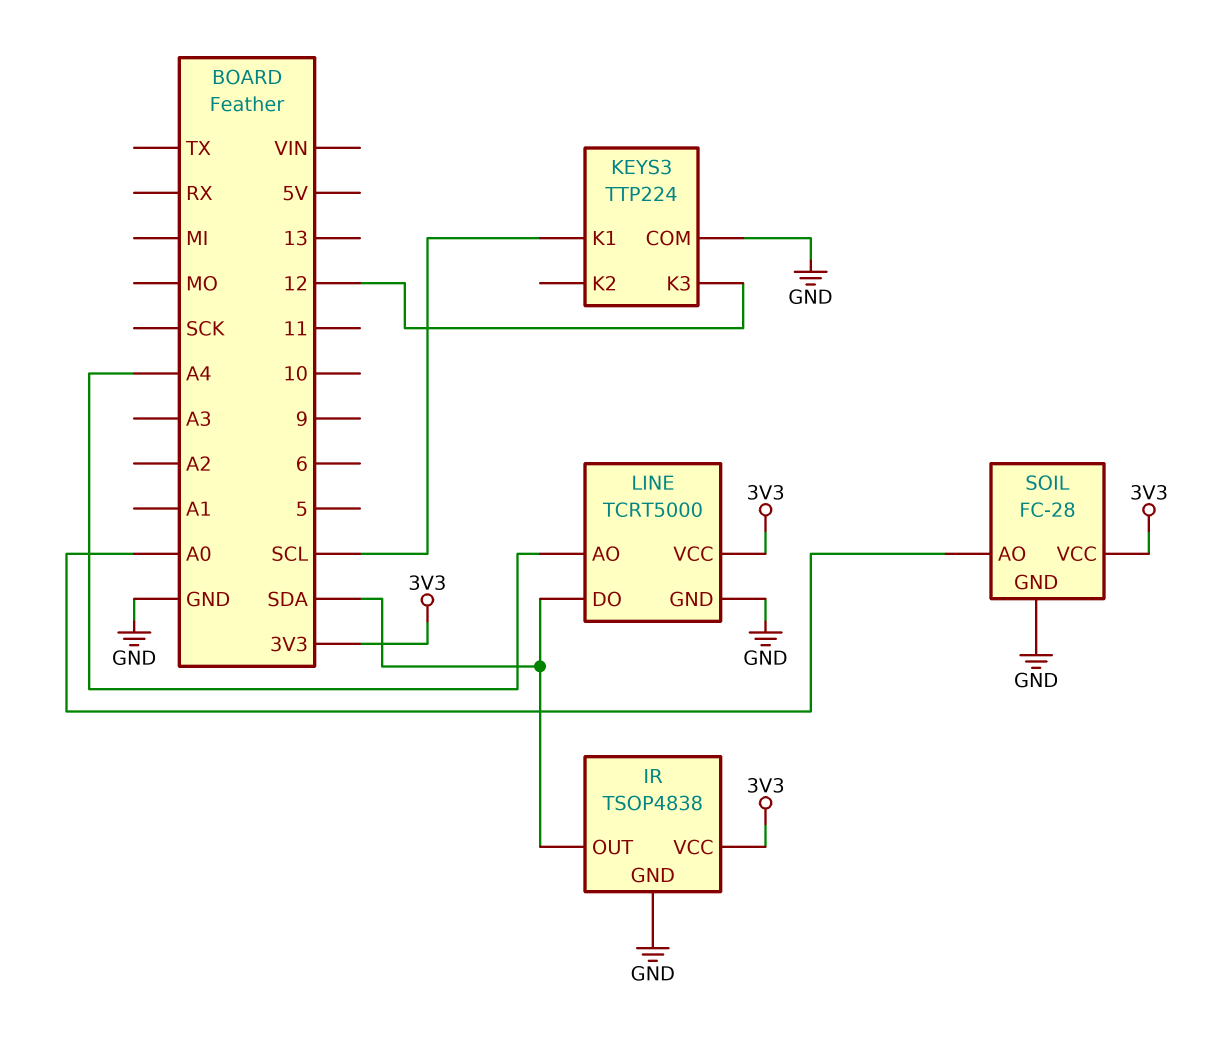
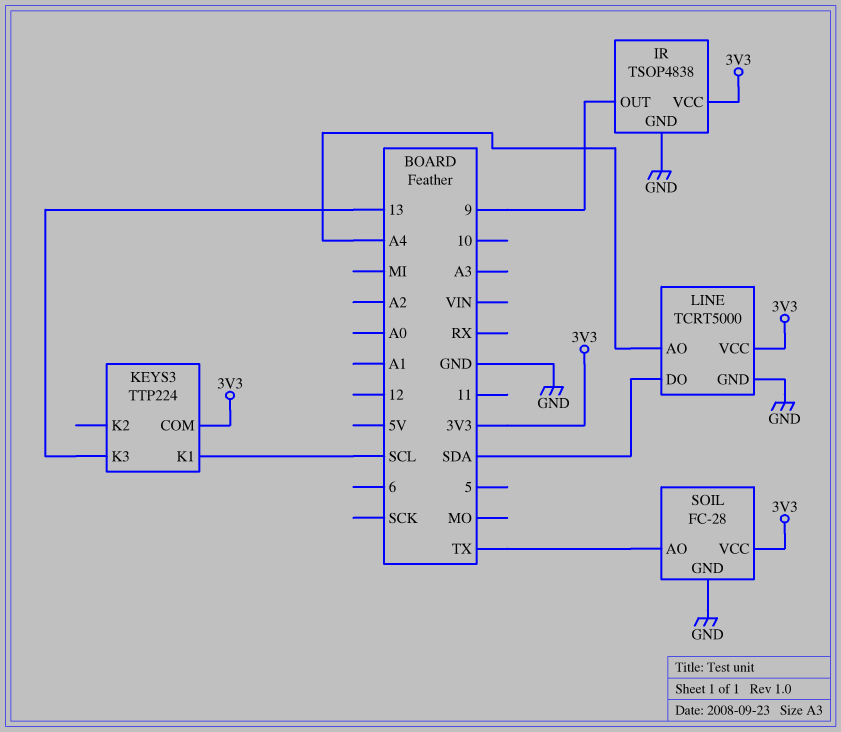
IR pin OUT: SDA -> 9
KEYS3 pin COM: GND -> 3V3
KEYS3 pin K3: 12 -> 13
SOIL pin AO: A0 -> TX

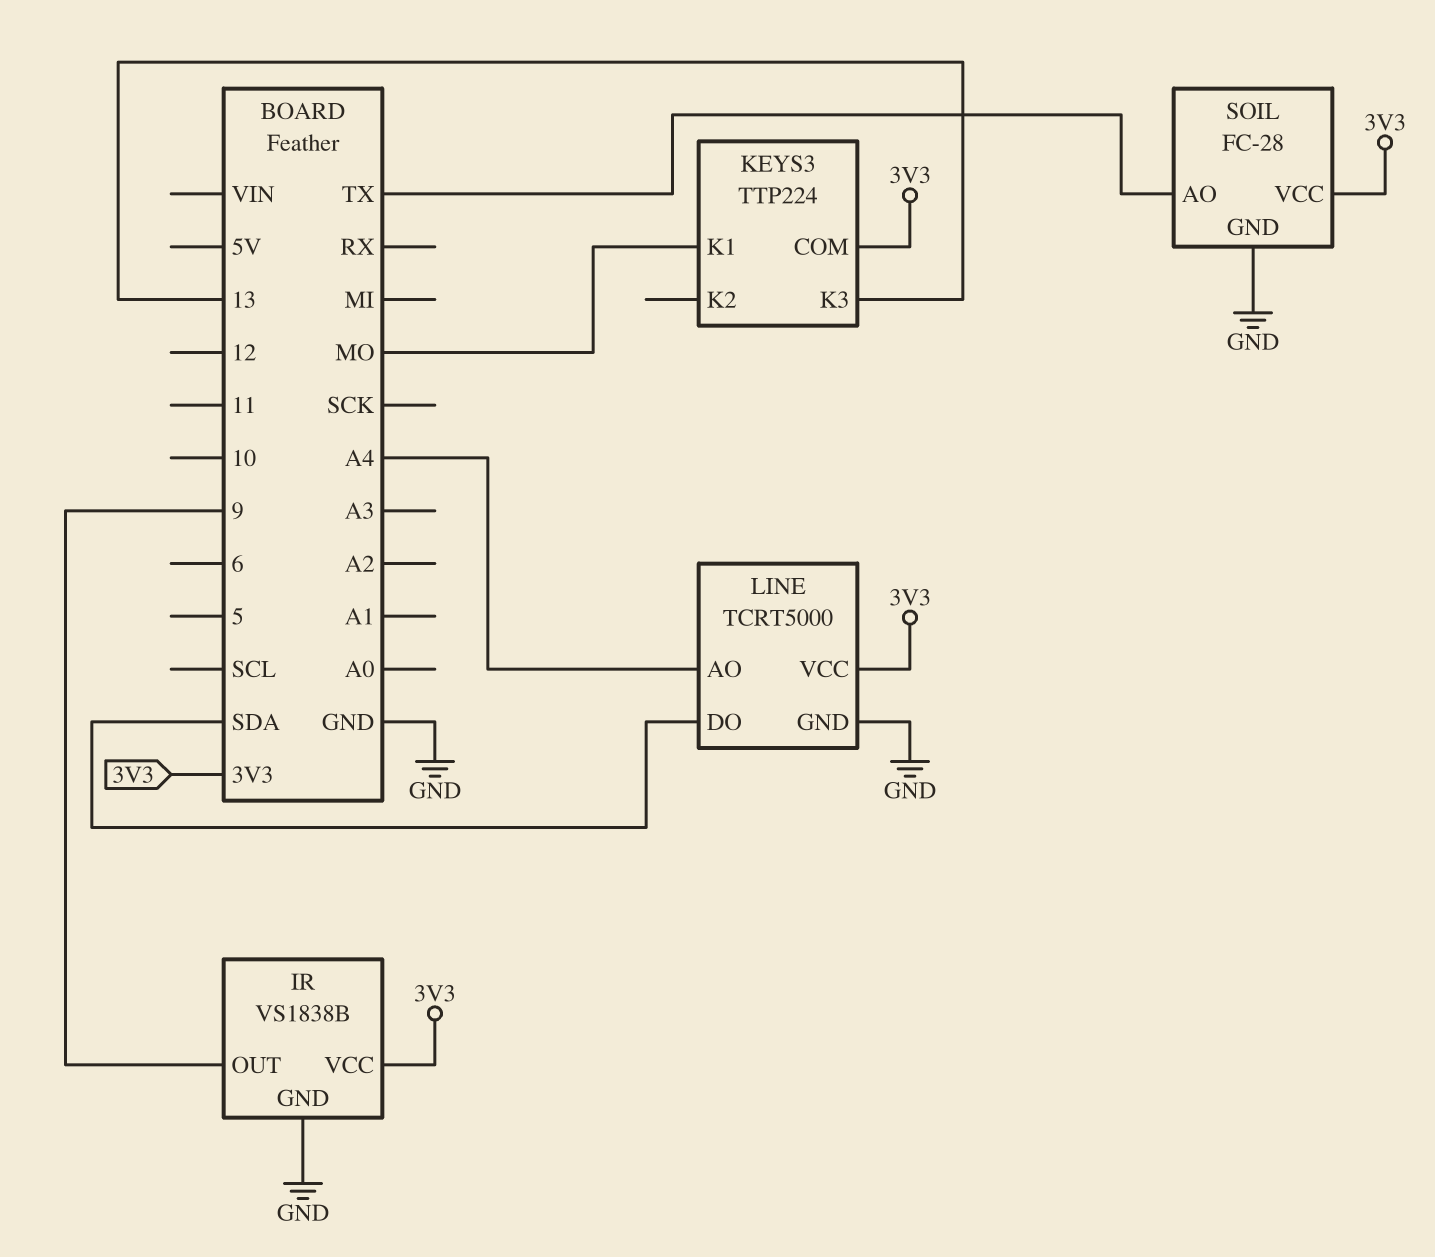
IR: TSOP4838 -> VS1838B
KEYS3 pin K1: SCL -> MO

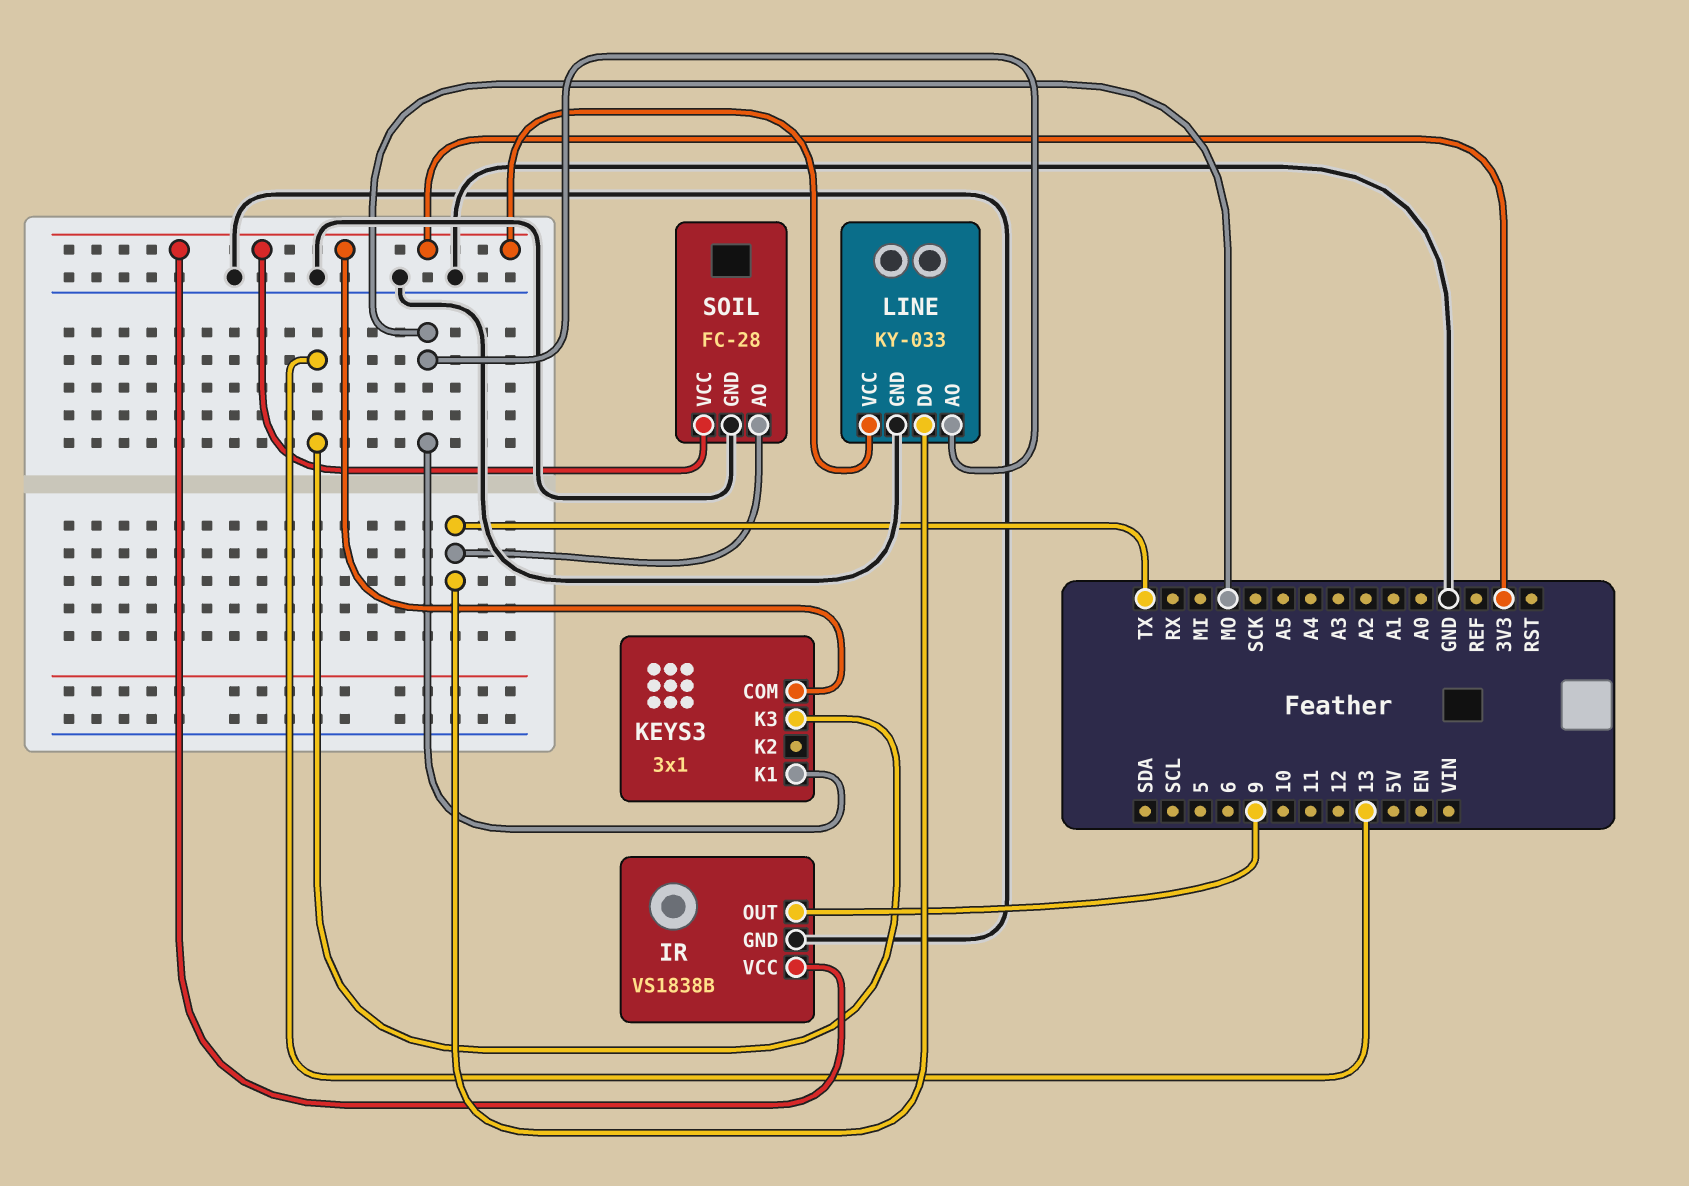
KEYS3: TTP224 -> 3x1
LINE: TCRT5000 -> KY-033
LINE pin AO: A4 -> MO
LINE pin DO: SDA -> TX

